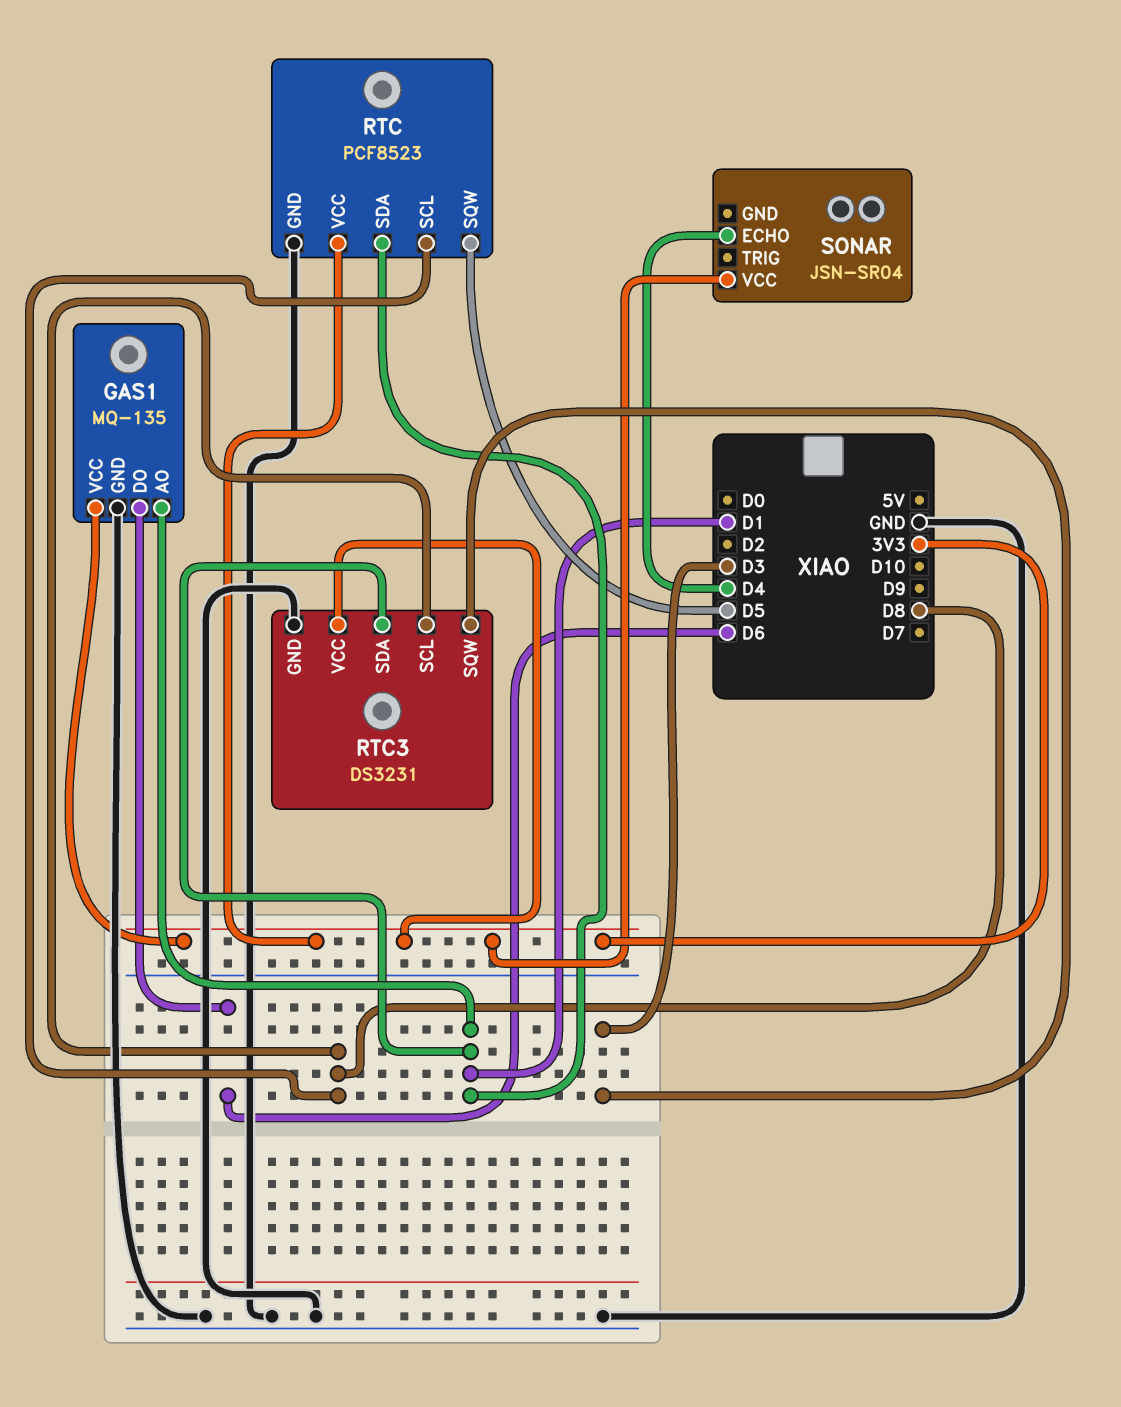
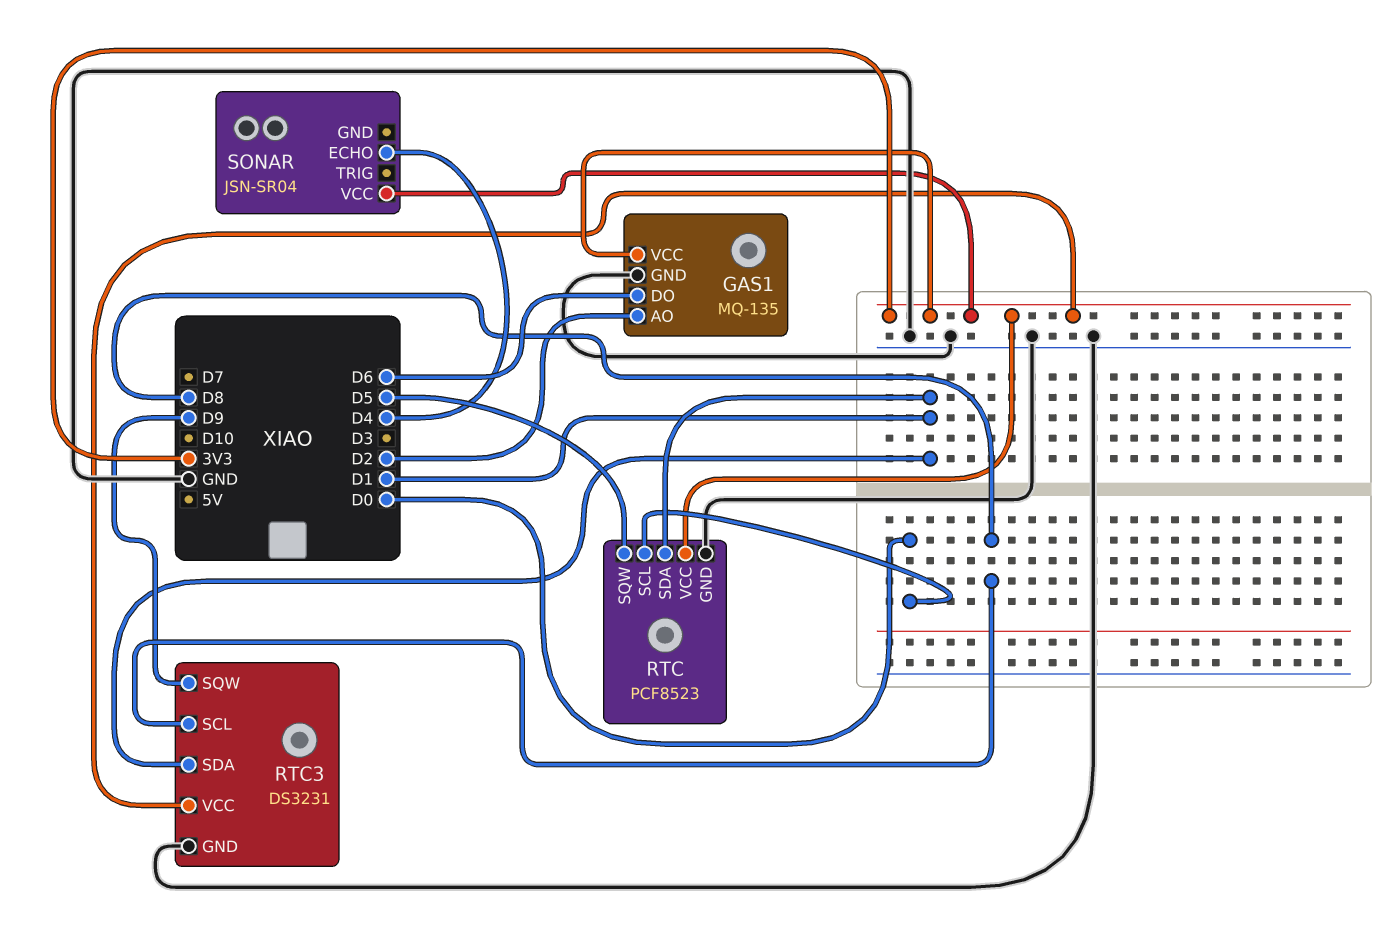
GAS1 pin AO: D1 -> D2
RTC pin SCL: D8 -> D0
RTC3 pin SQW: D3 -> D9

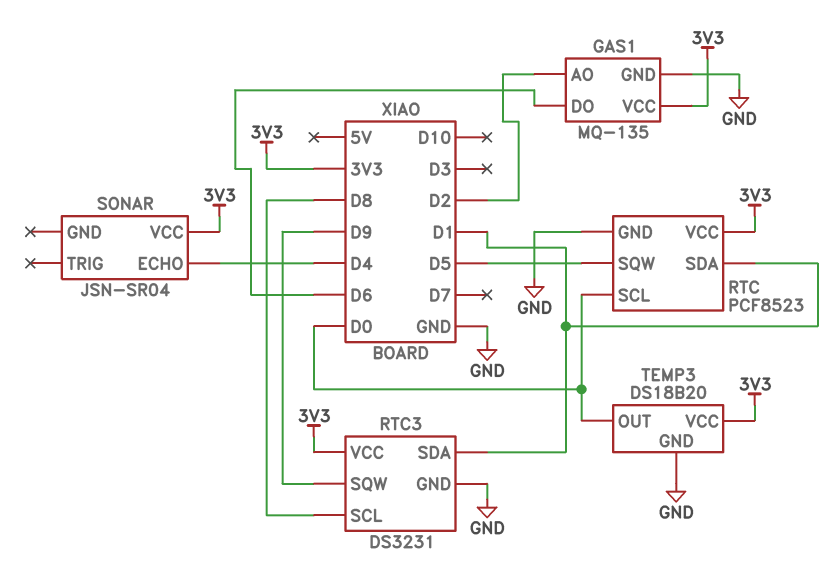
TEMP3: none -> DS18B20
TEMP3 pin GND: none -> GND
TEMP3 pin OUT: none -> D0
TEMP3 pin VCC: none -> 3V3

